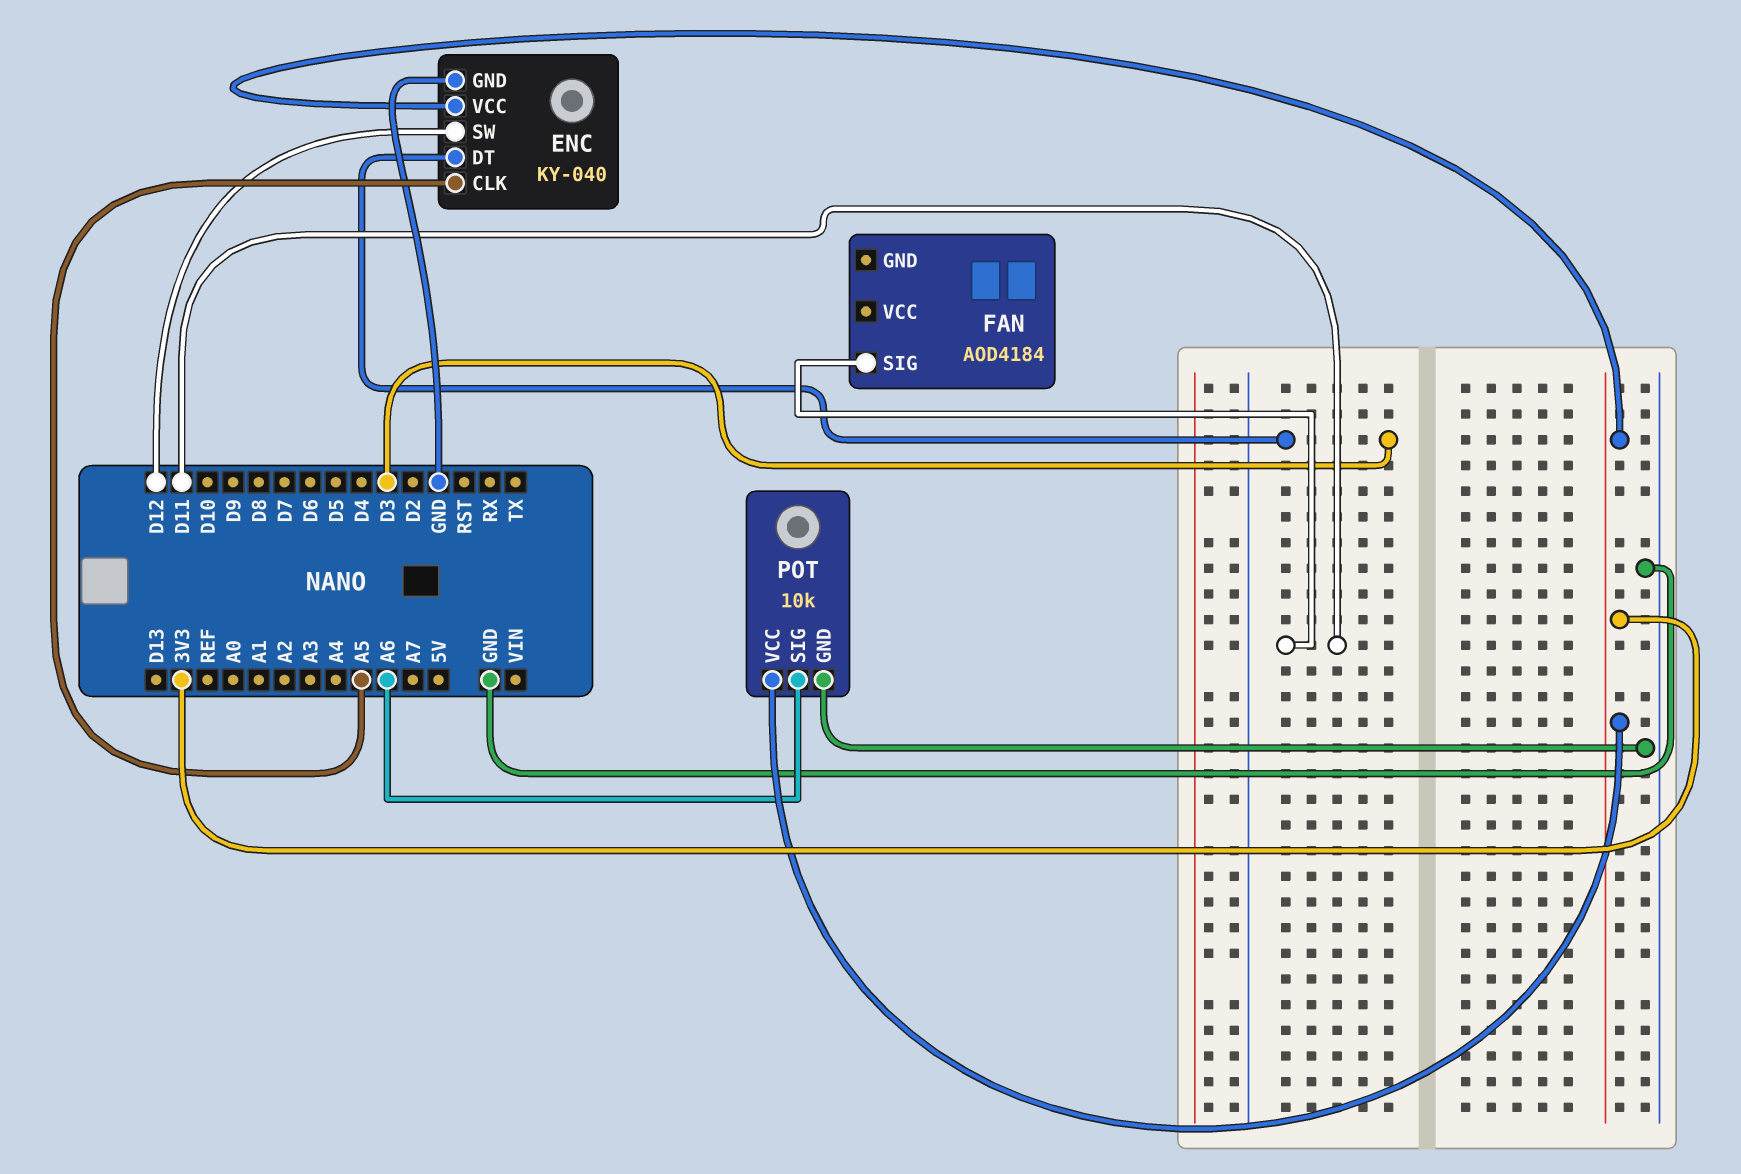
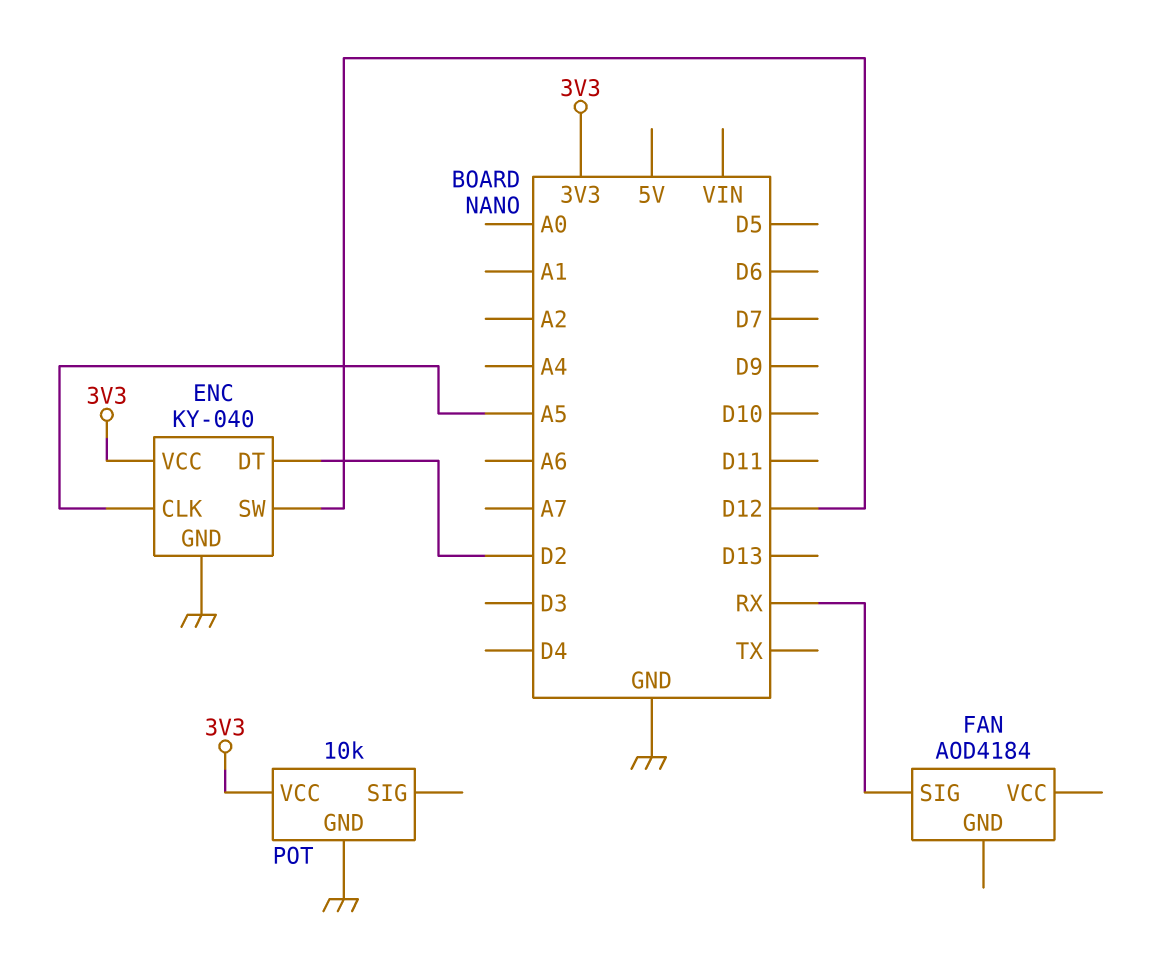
ENC pin DT: D3 -> D2
FAN pin SIG: D11 -> RX
POT pin SIG: A6 -> none

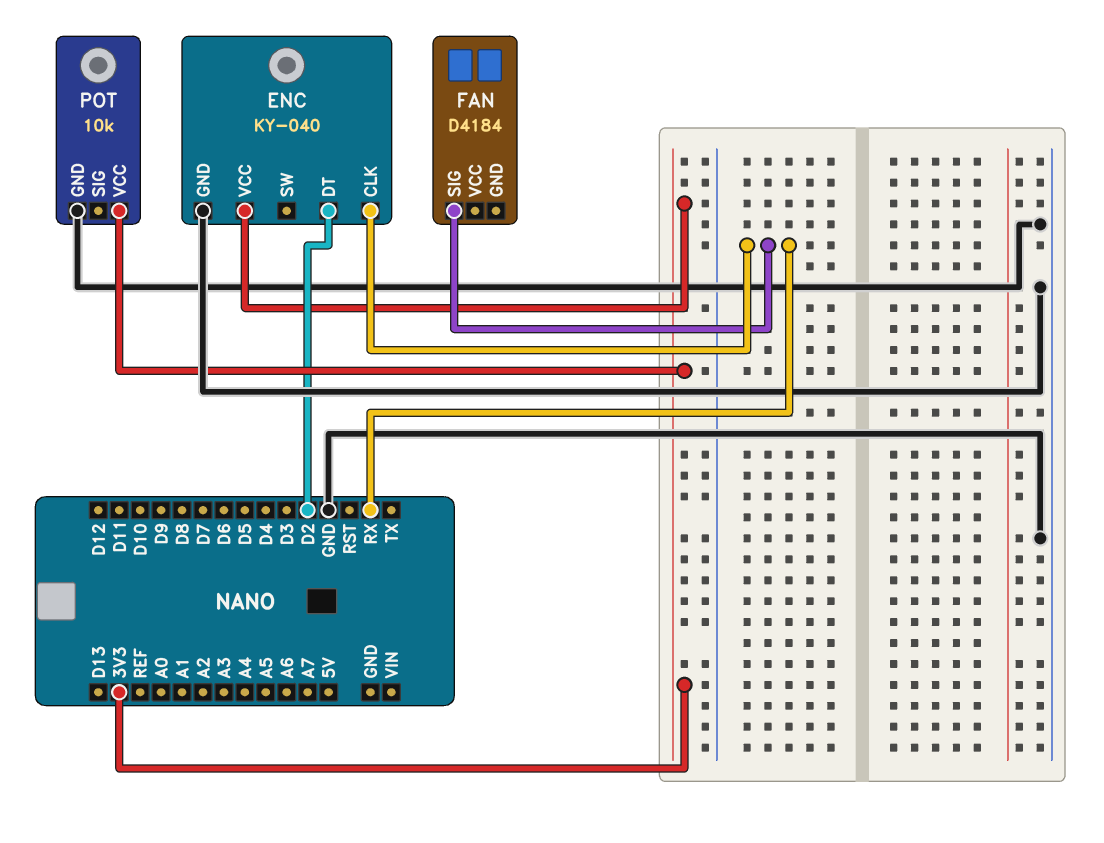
ENC pin CLK: A5 -> RX
ENC pin SW: D12 -> none
FAN: AOD4184 -> D4184

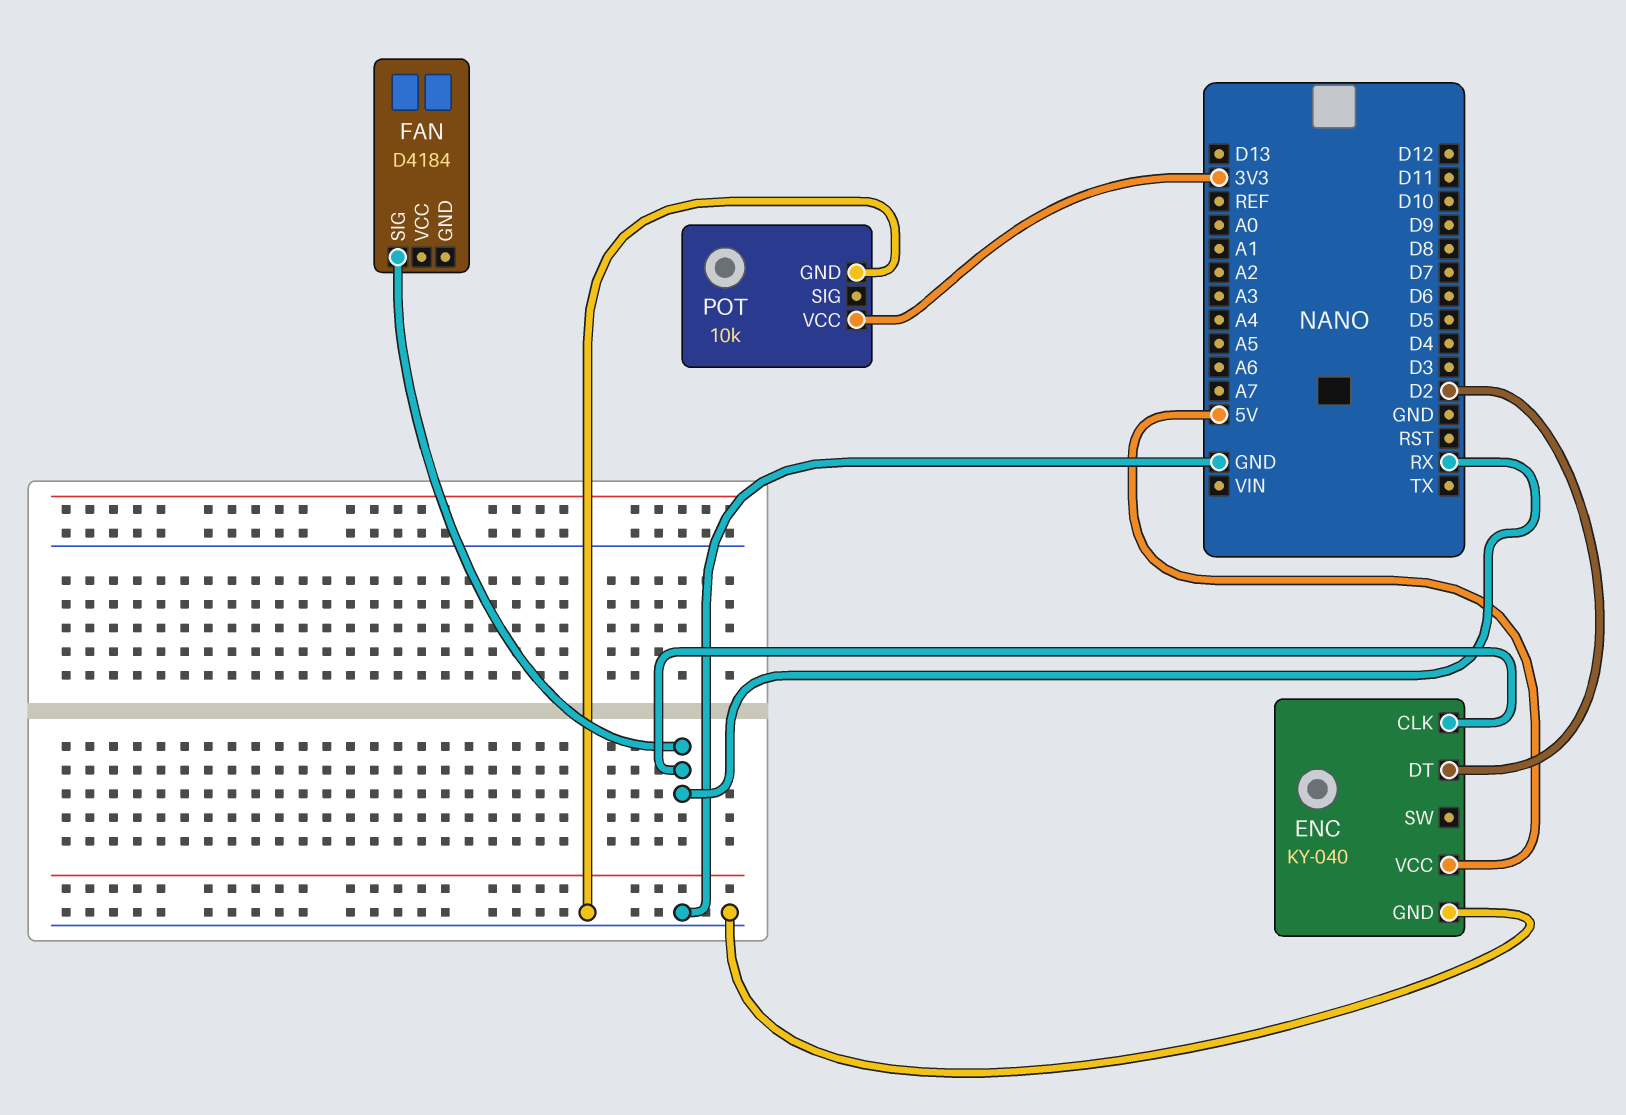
ENC pin VCC: 3V3 -> 5V

